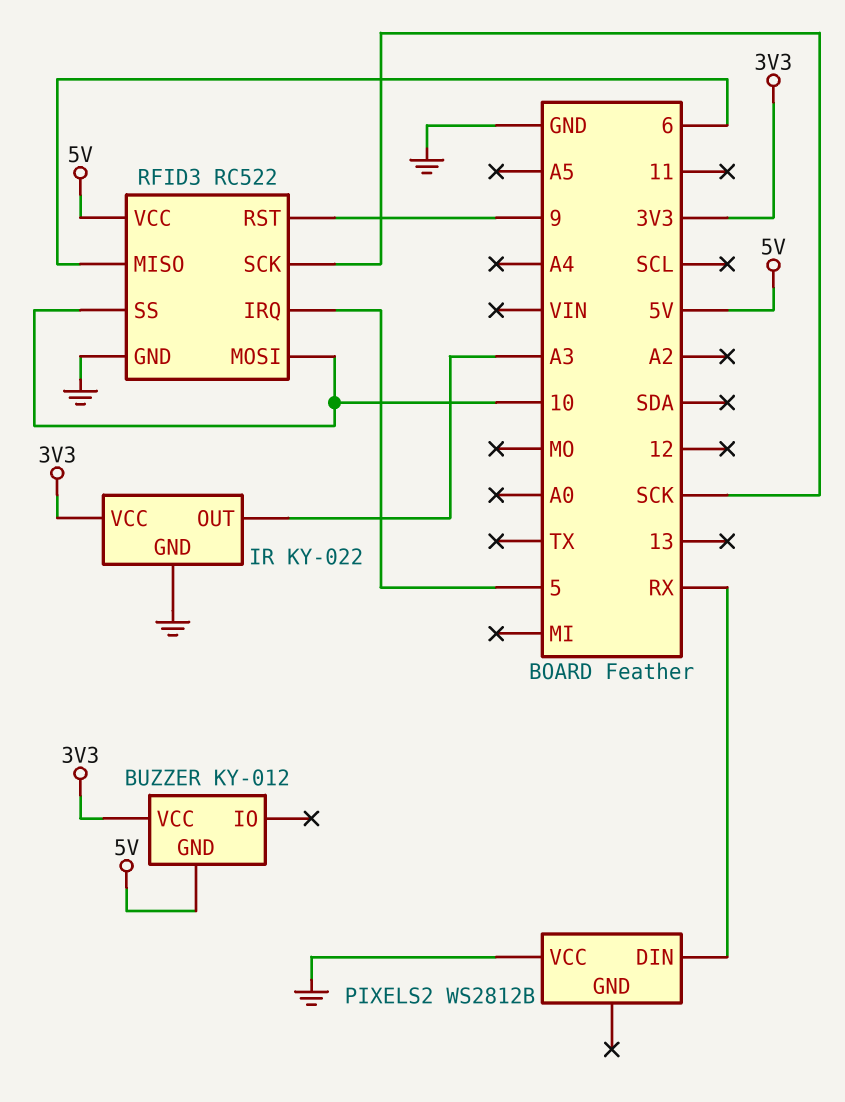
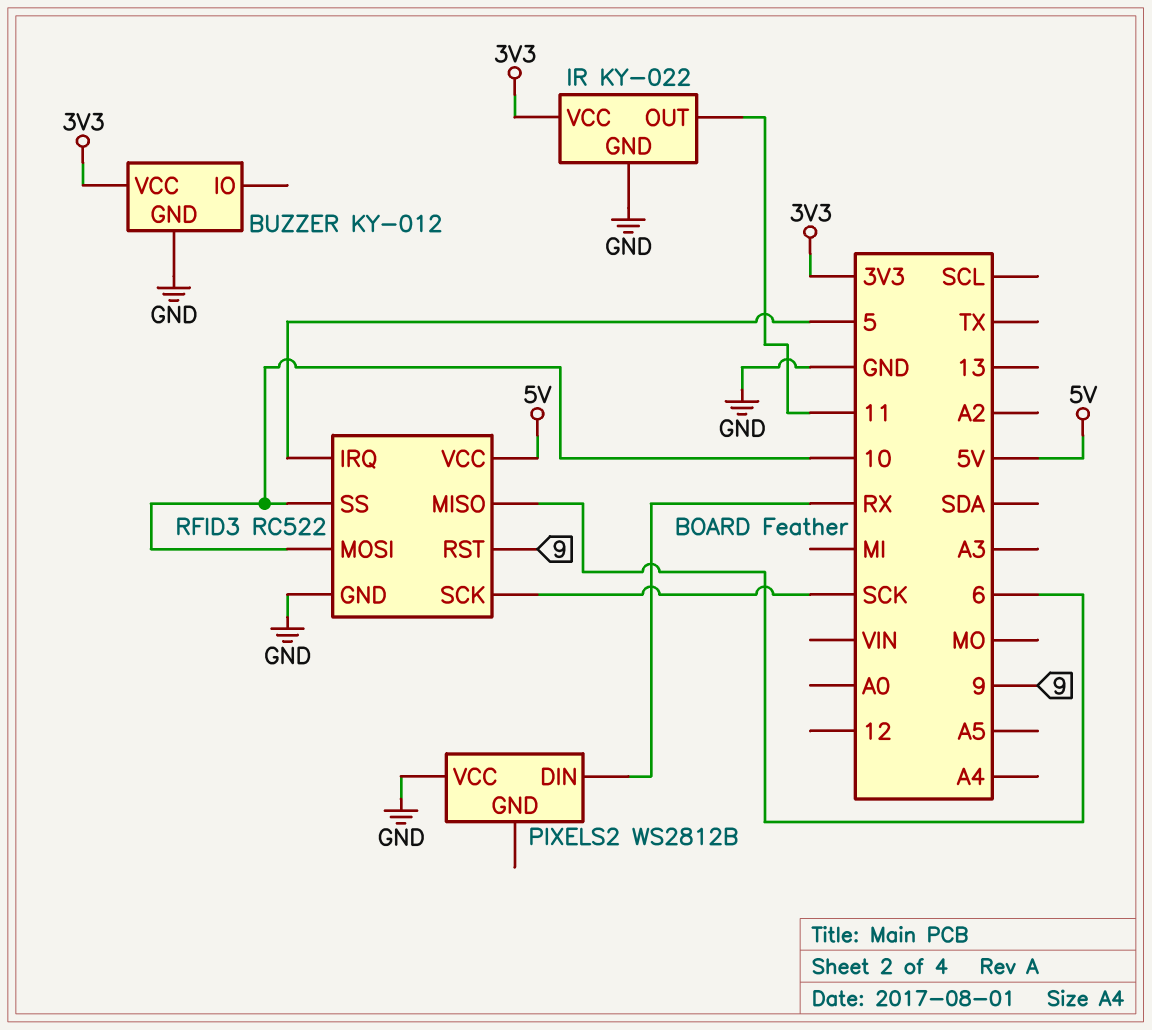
BUZZER pin GND: 5V -> GND
IR pin OUT: A3 -> 11

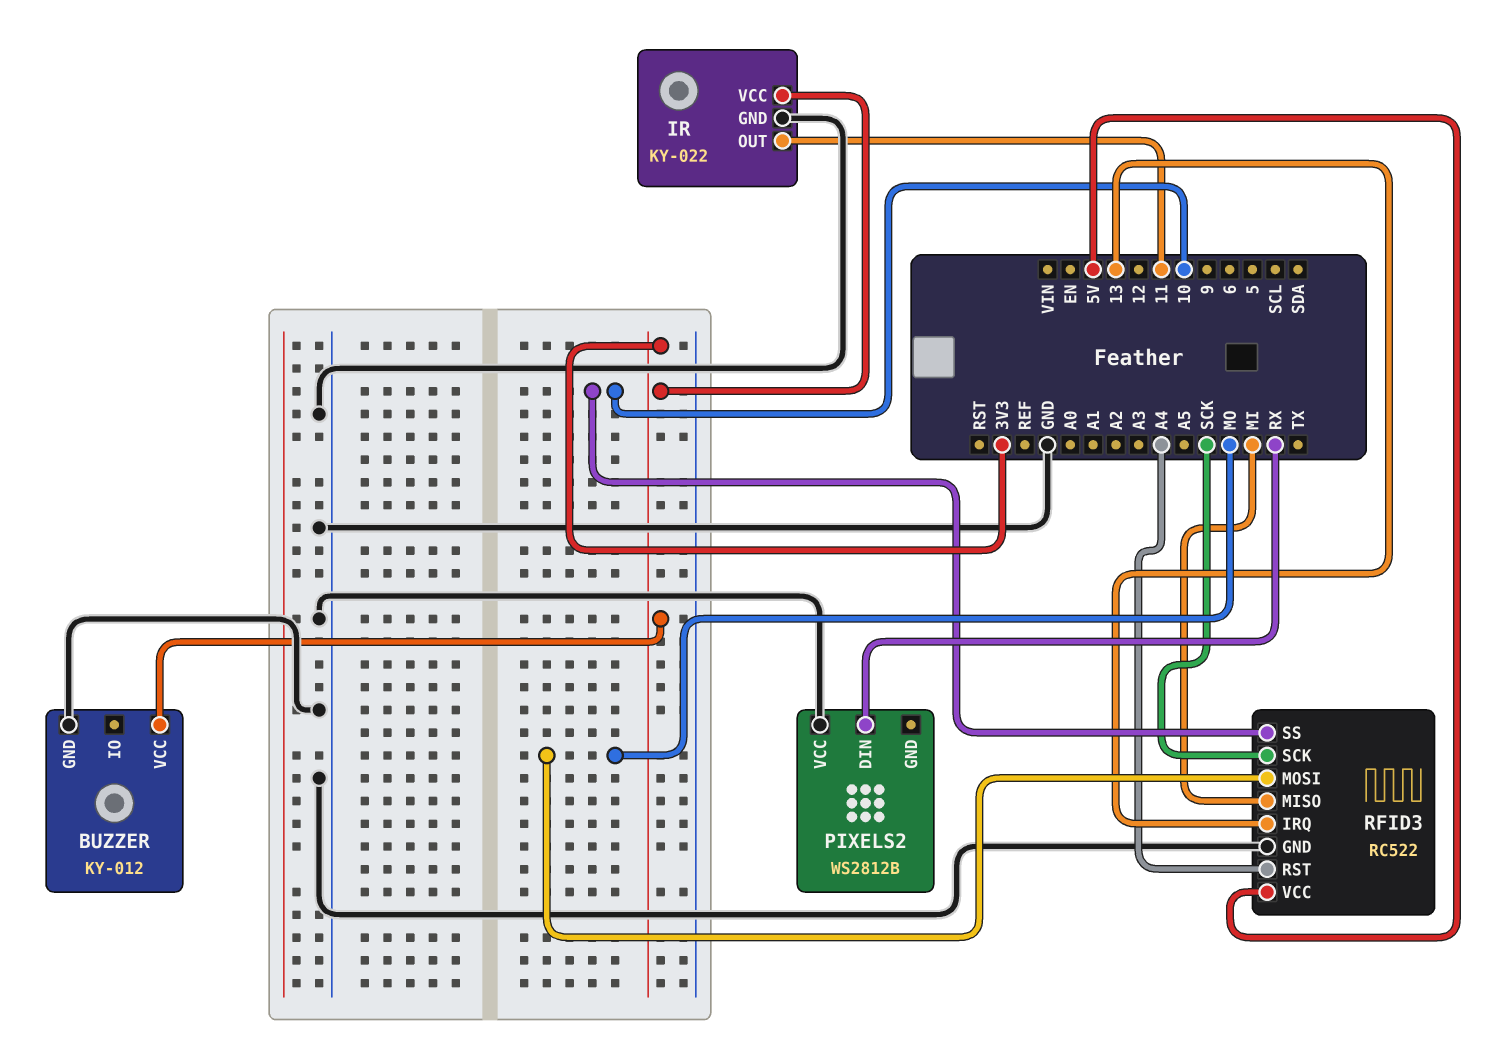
RFID3 pin IRQ: 5 -> 13
RFID3 pin MISO: 6 -> MI
RFID3 pin MOSI: 10 -> MO
RFID3 pin RST: 9 -> A4

